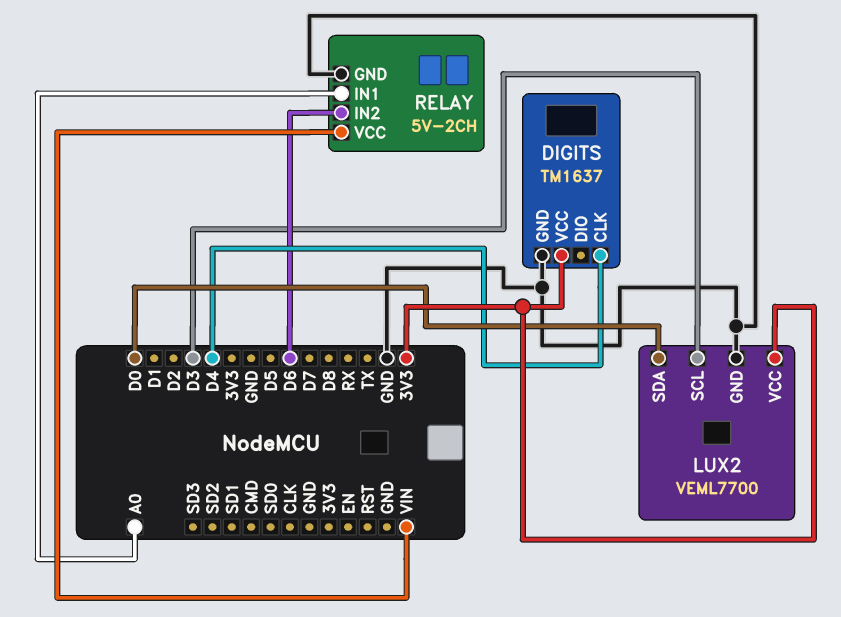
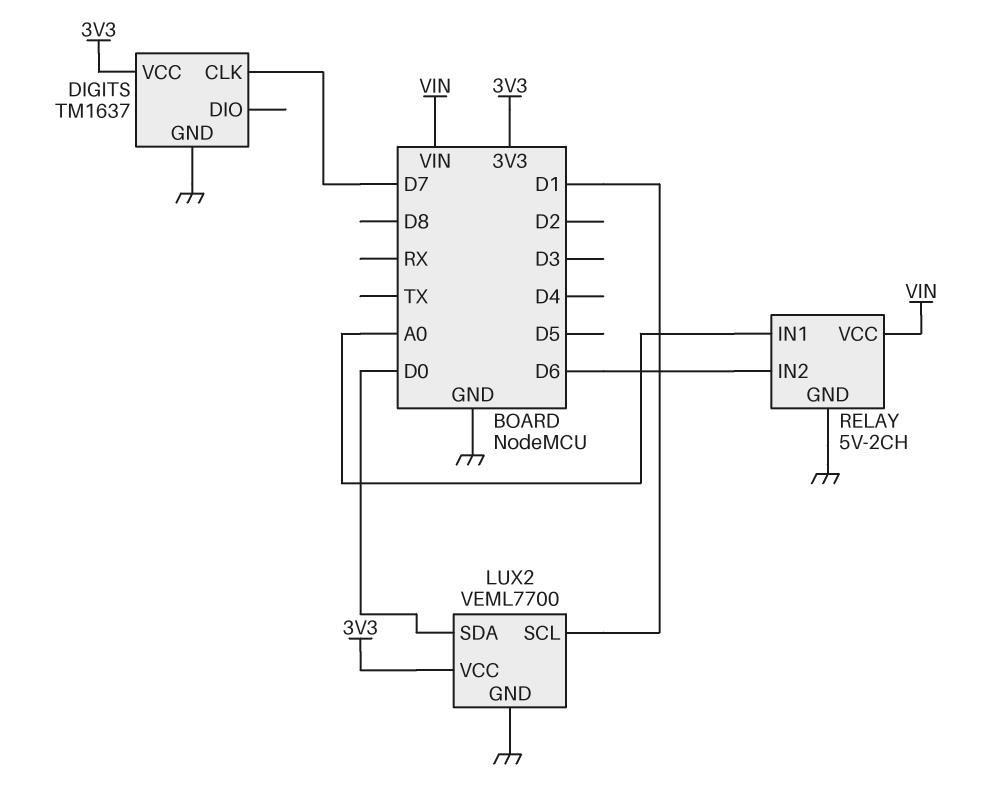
DIGITS pin CLK: D4 -> D7
LUX2 pin SCL: D3 -> D1

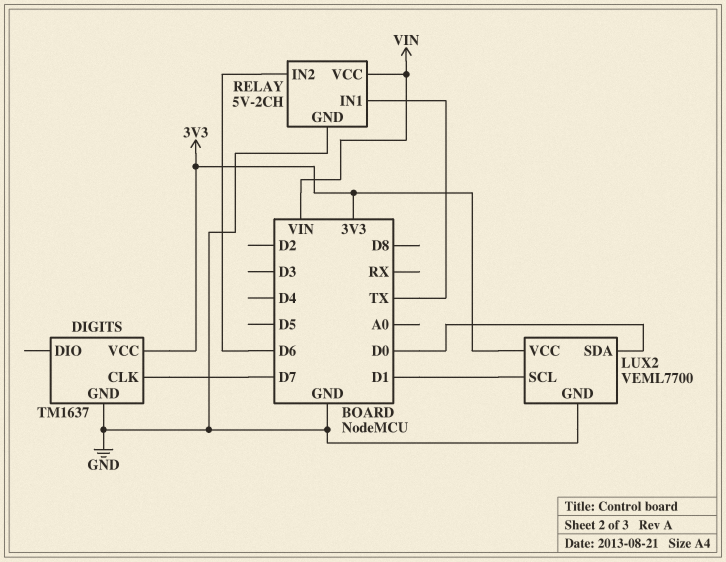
RELAY pin IN1: A0 -> TX

